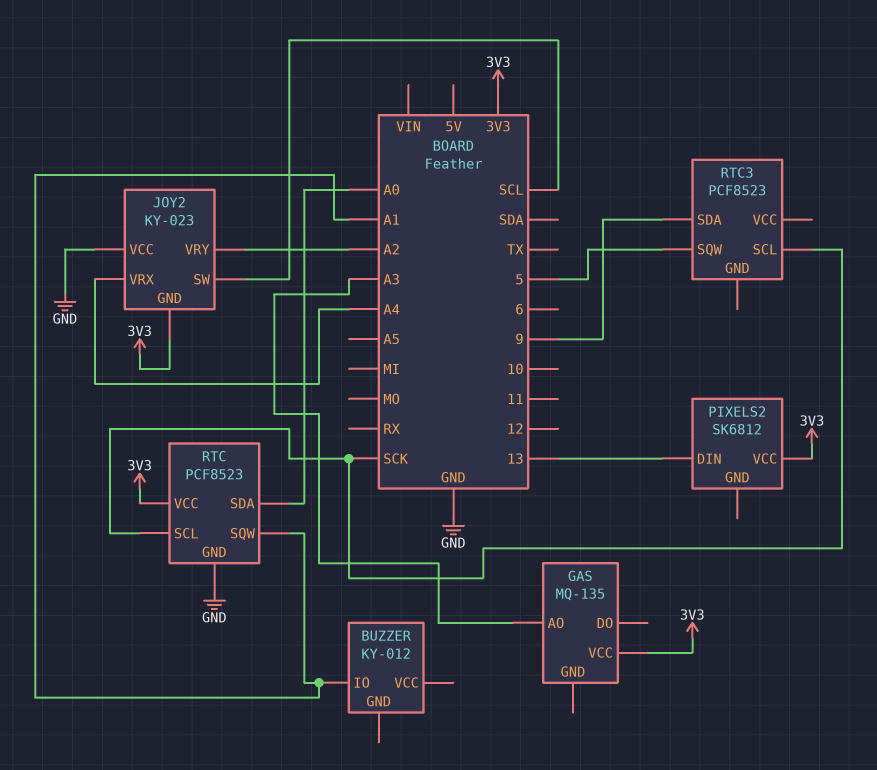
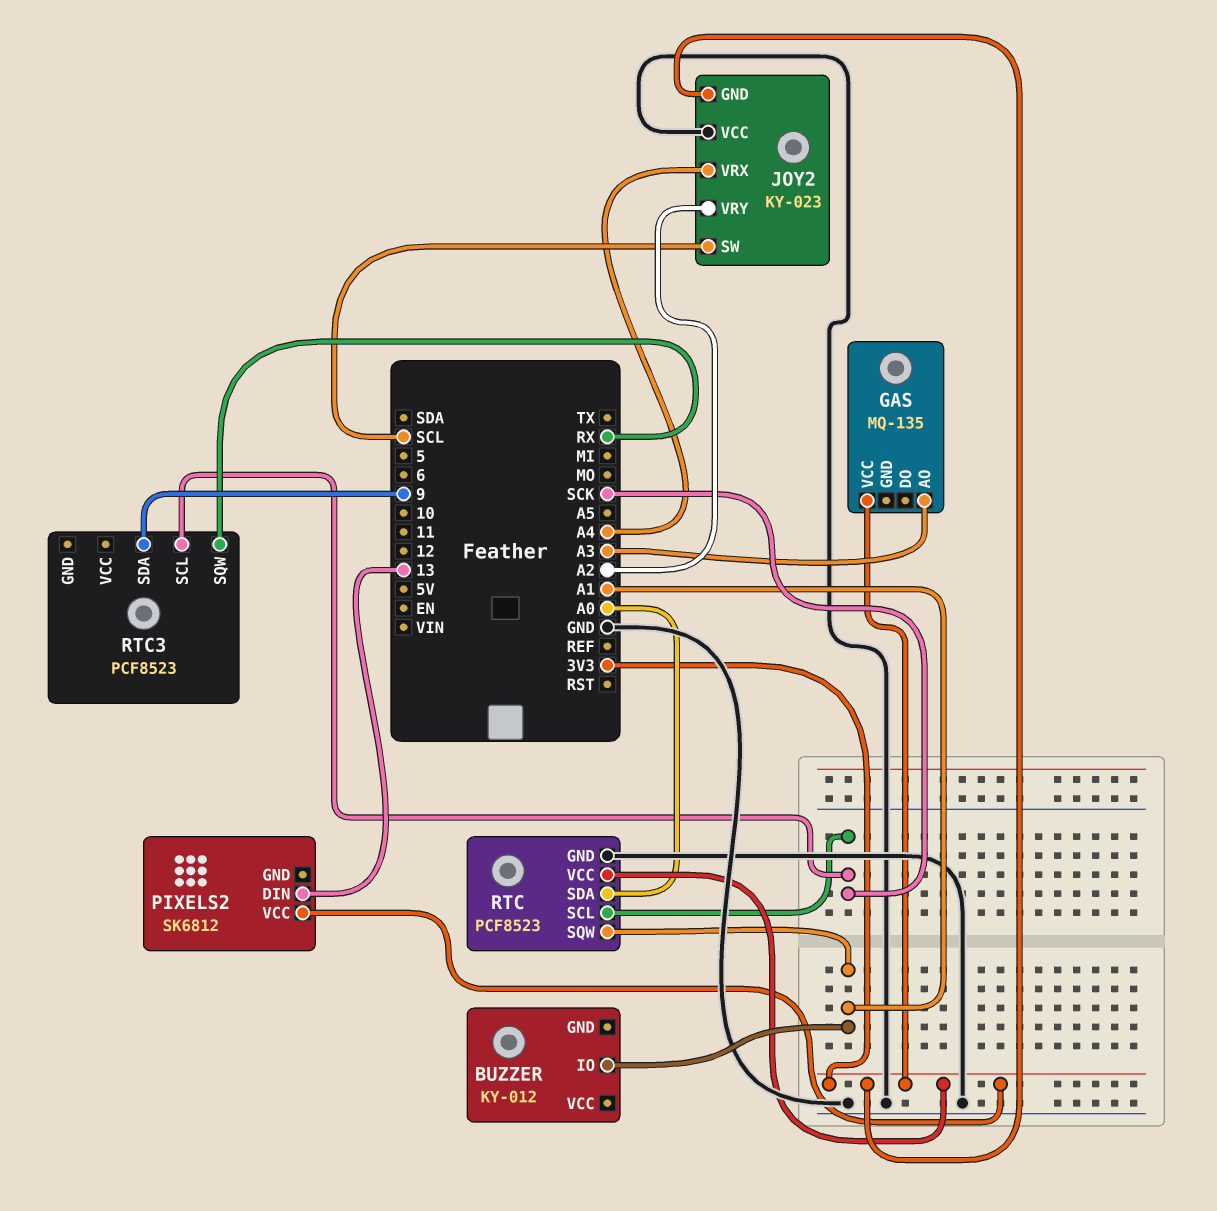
RTC3 pin SQW: 5 -> RX

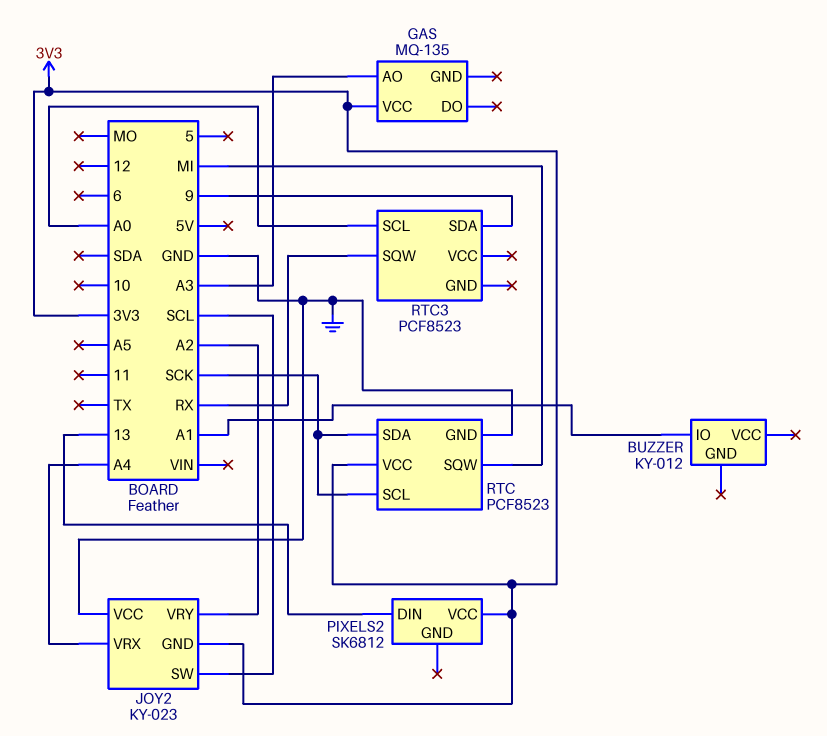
RTC pin SDA: A0 -> SCK
RTC pin SQW: A1 -> MI
RTC3 pin SCL: SCK -> A0

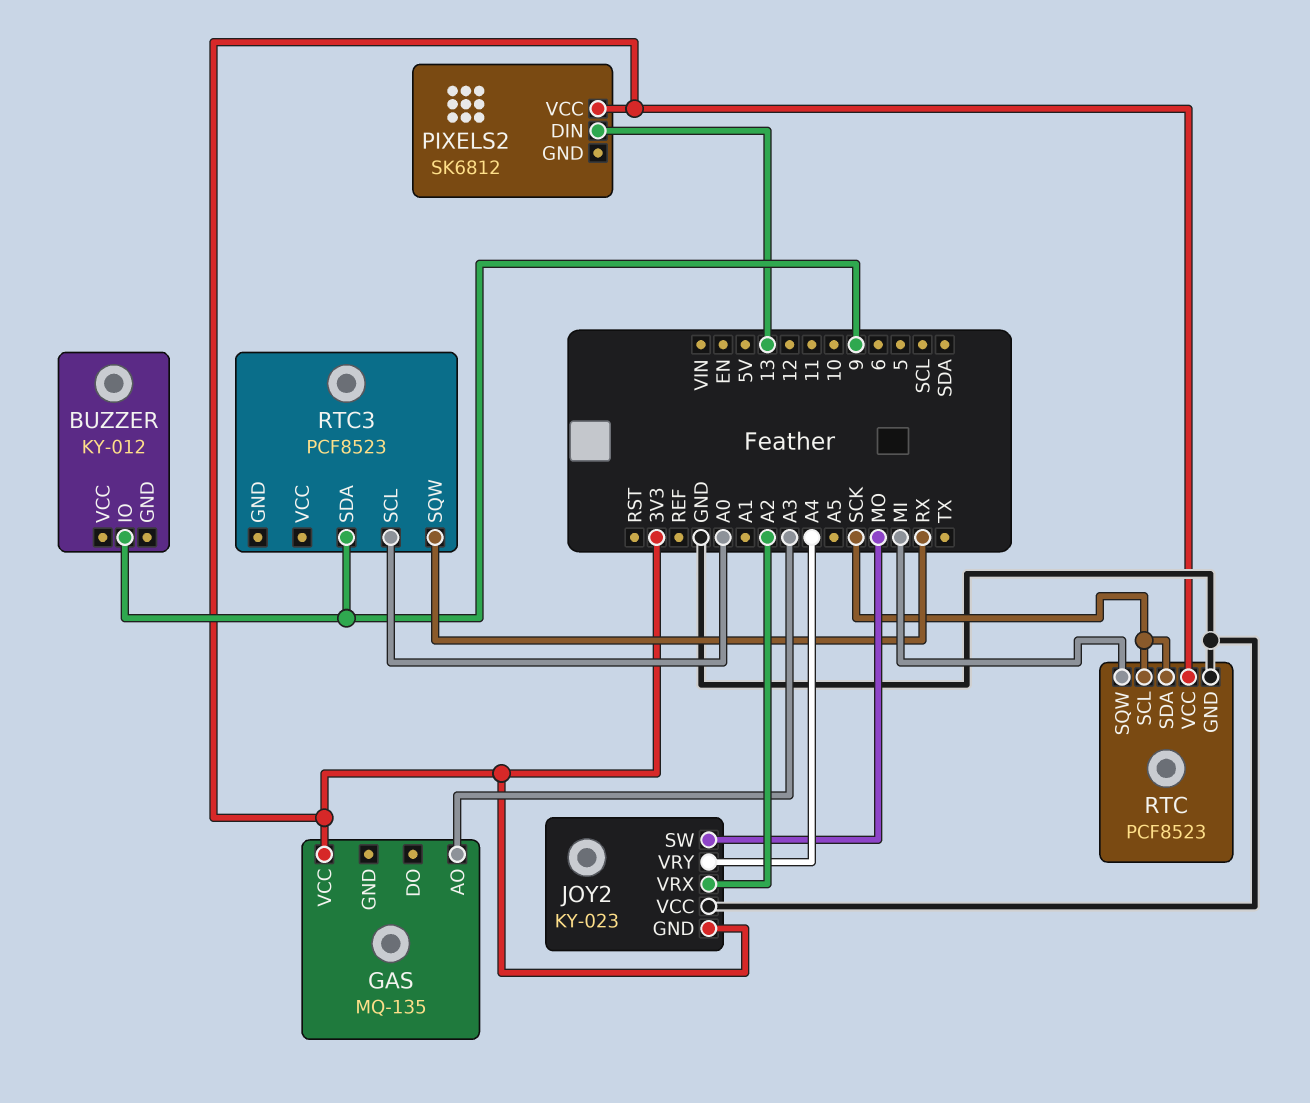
BUZZER pin IO: A1 -> 9
JOY2 pin SW: SCL -> MO
JOY2 pin VRX: A4 -> A2
JOY2 pin VRY: A2 -> A4

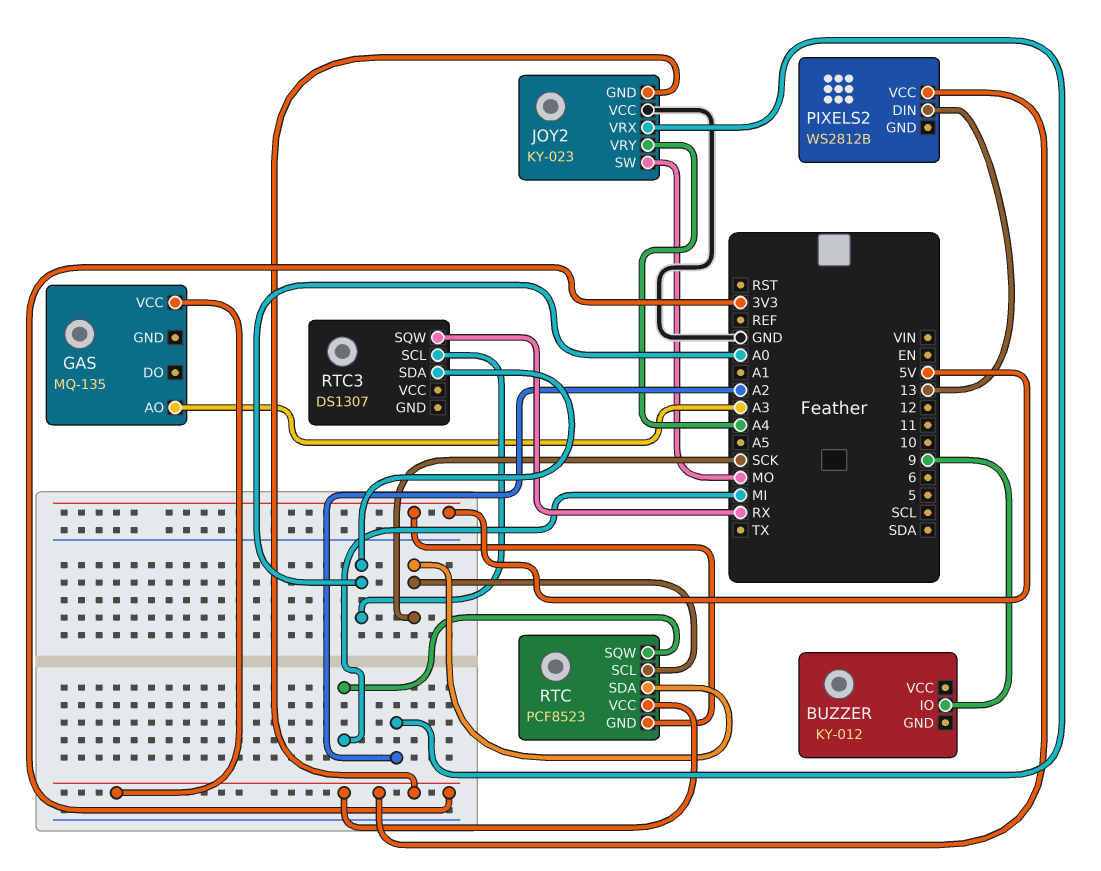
PIXELS2: SK6812 -> WS2812B
RTC pin GND: GND -> 5V
RTC3: PCF8523 -> DS1307
RTC3 pin SDA: 9 -> A0

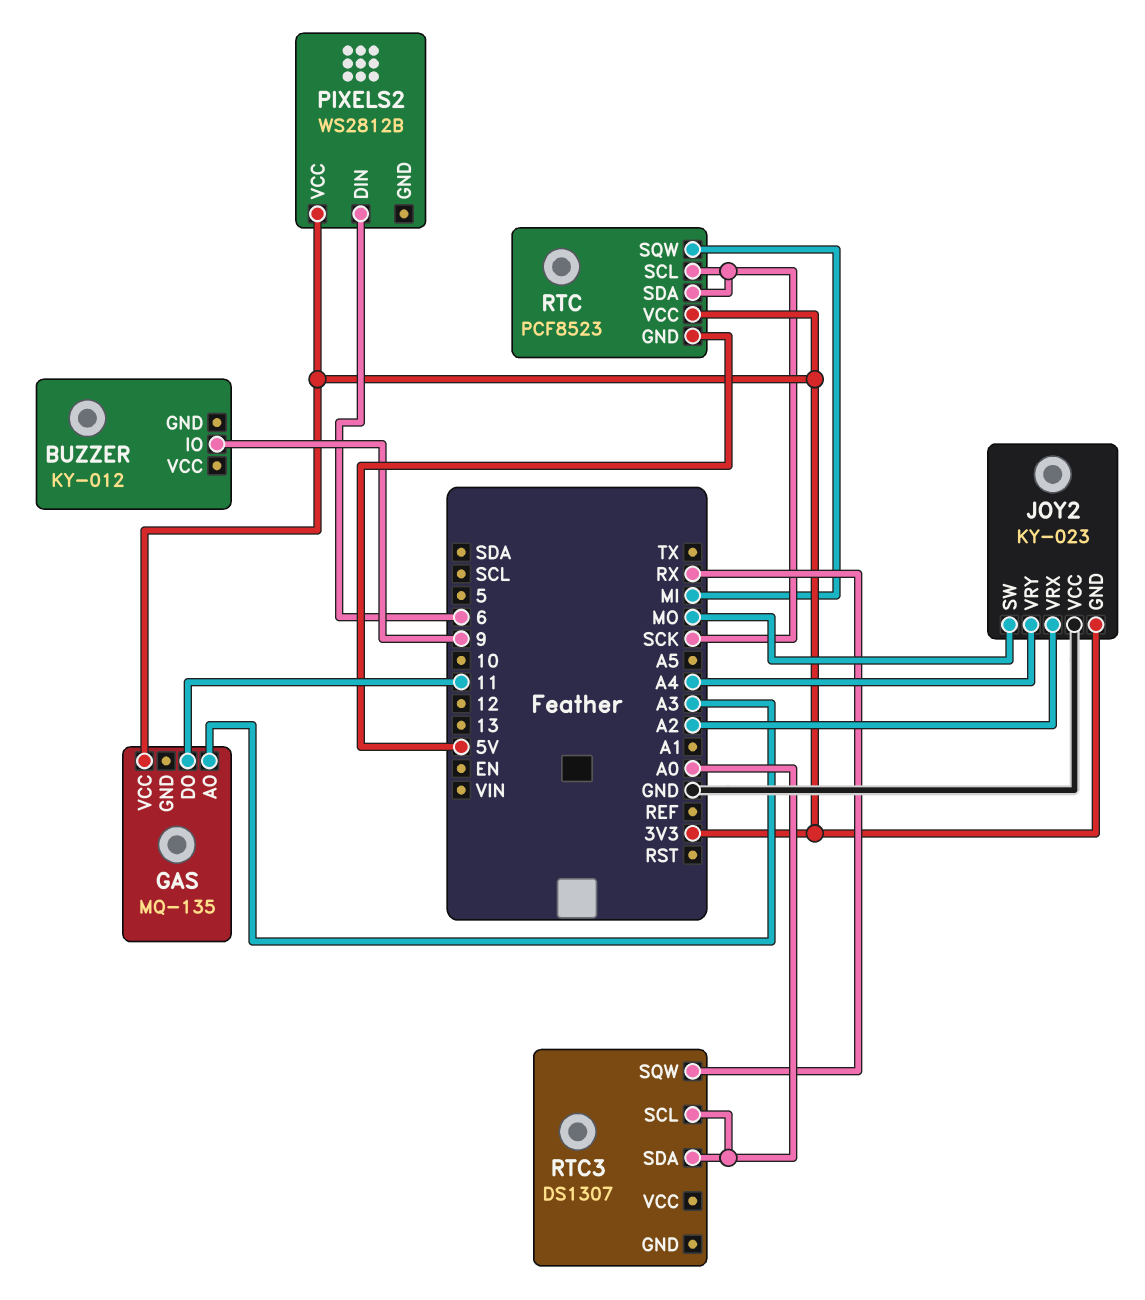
GAS pin DO: none -> 11
PIXELS2 pin DIN: 13 -> 6

